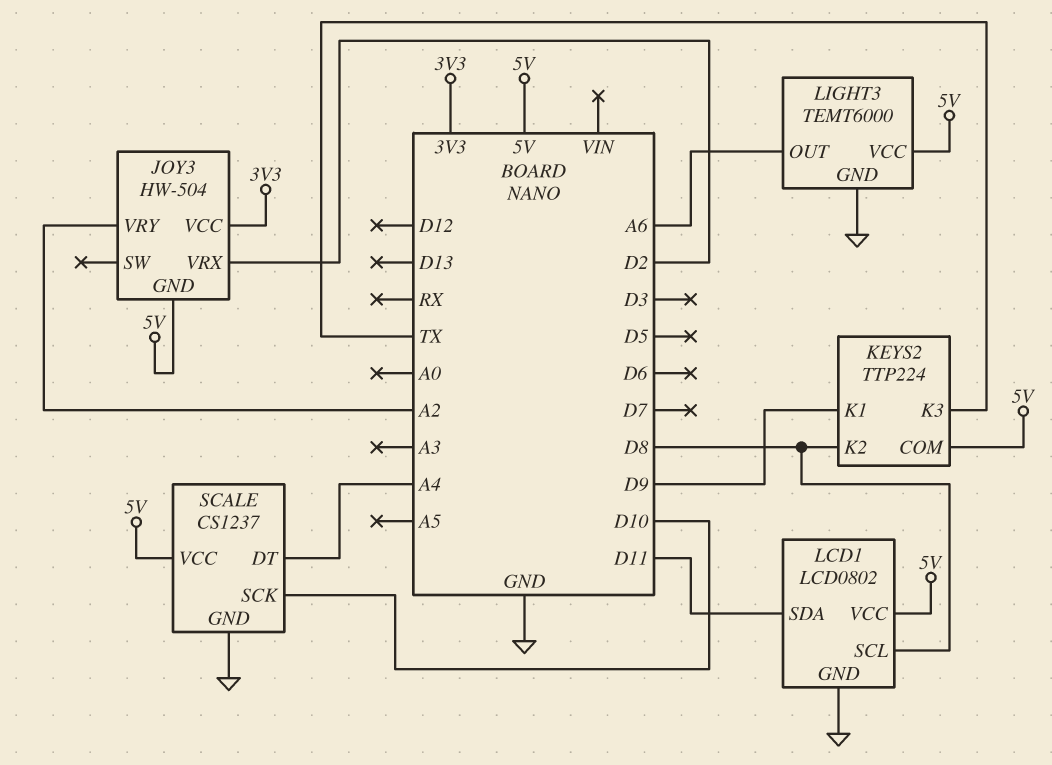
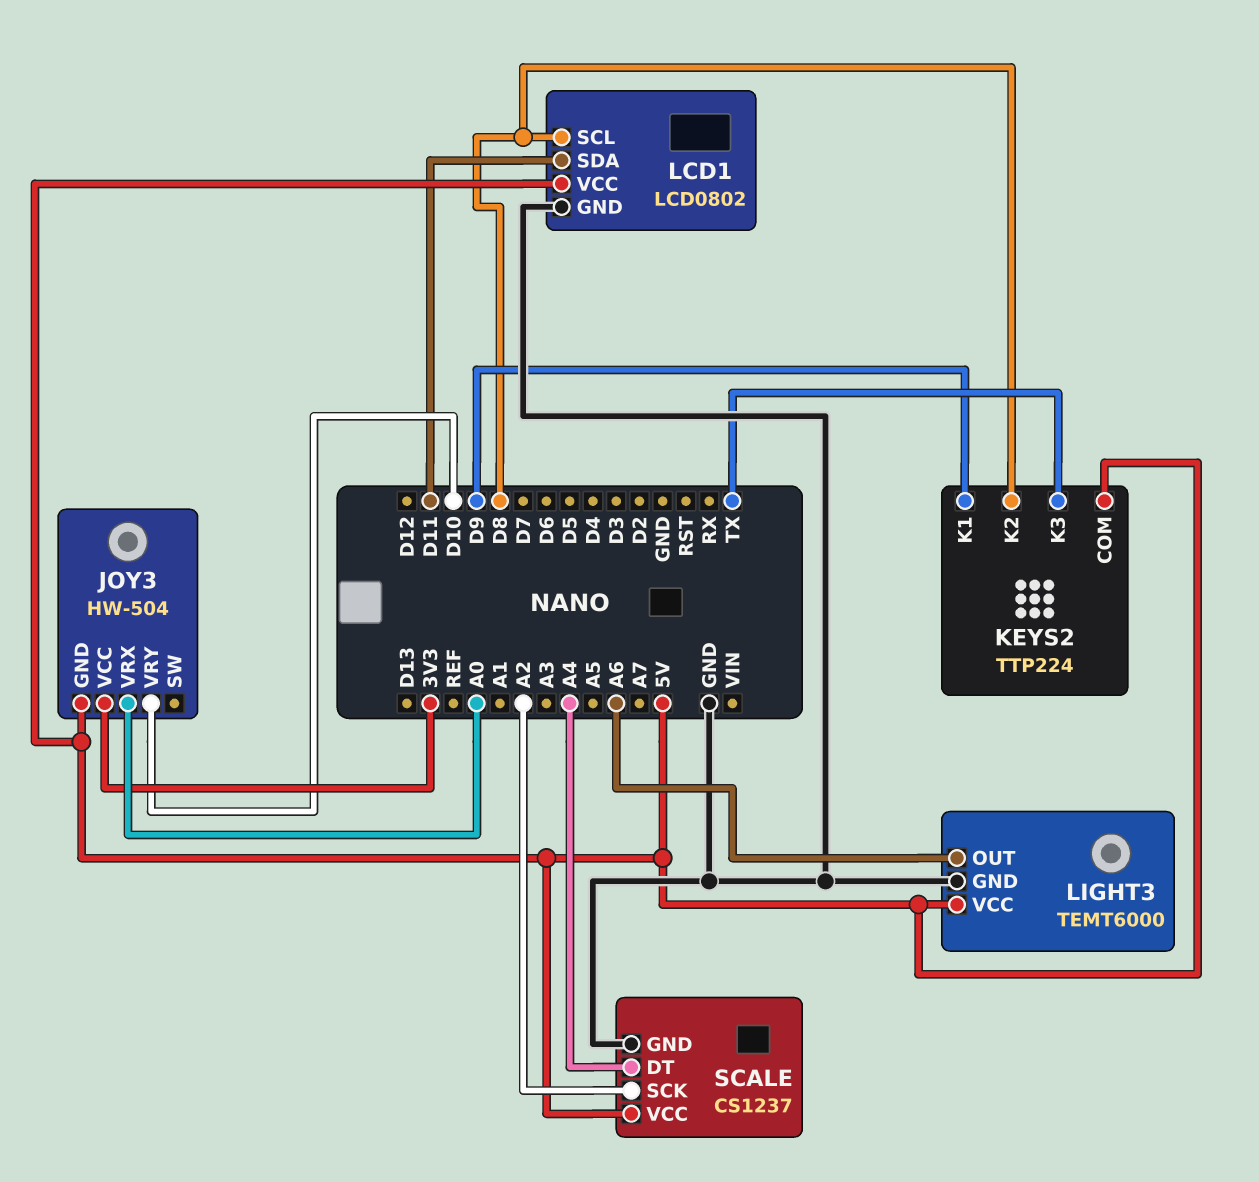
JOY3 pin VRX: D2 -> A0
JOY3 pin VRY: A2 -> D10
SCALE pin SCK: D10 -> A2

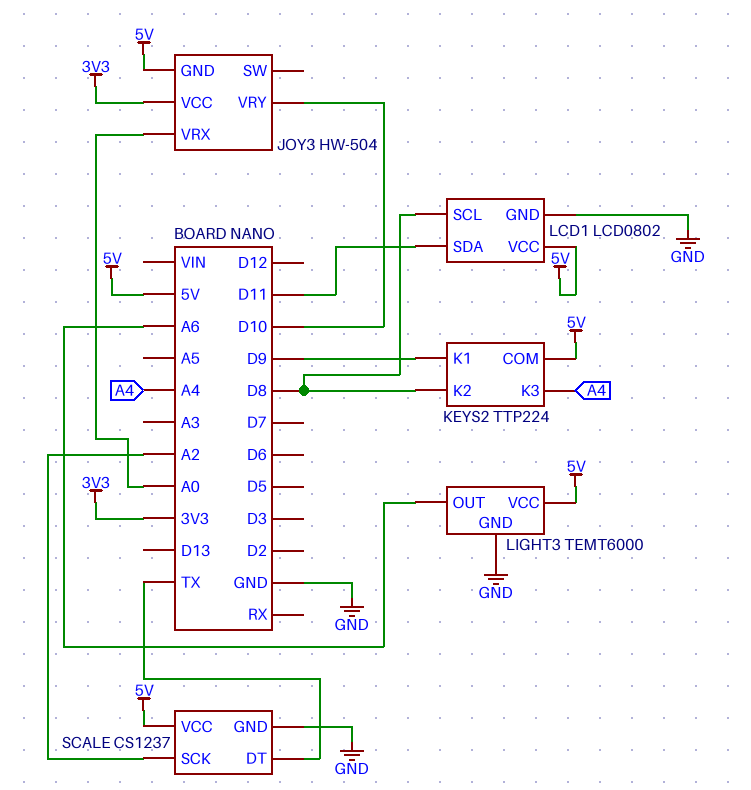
KEYS2 pin K3: TX -> A4
SCALE pin DT: A4 -> TX

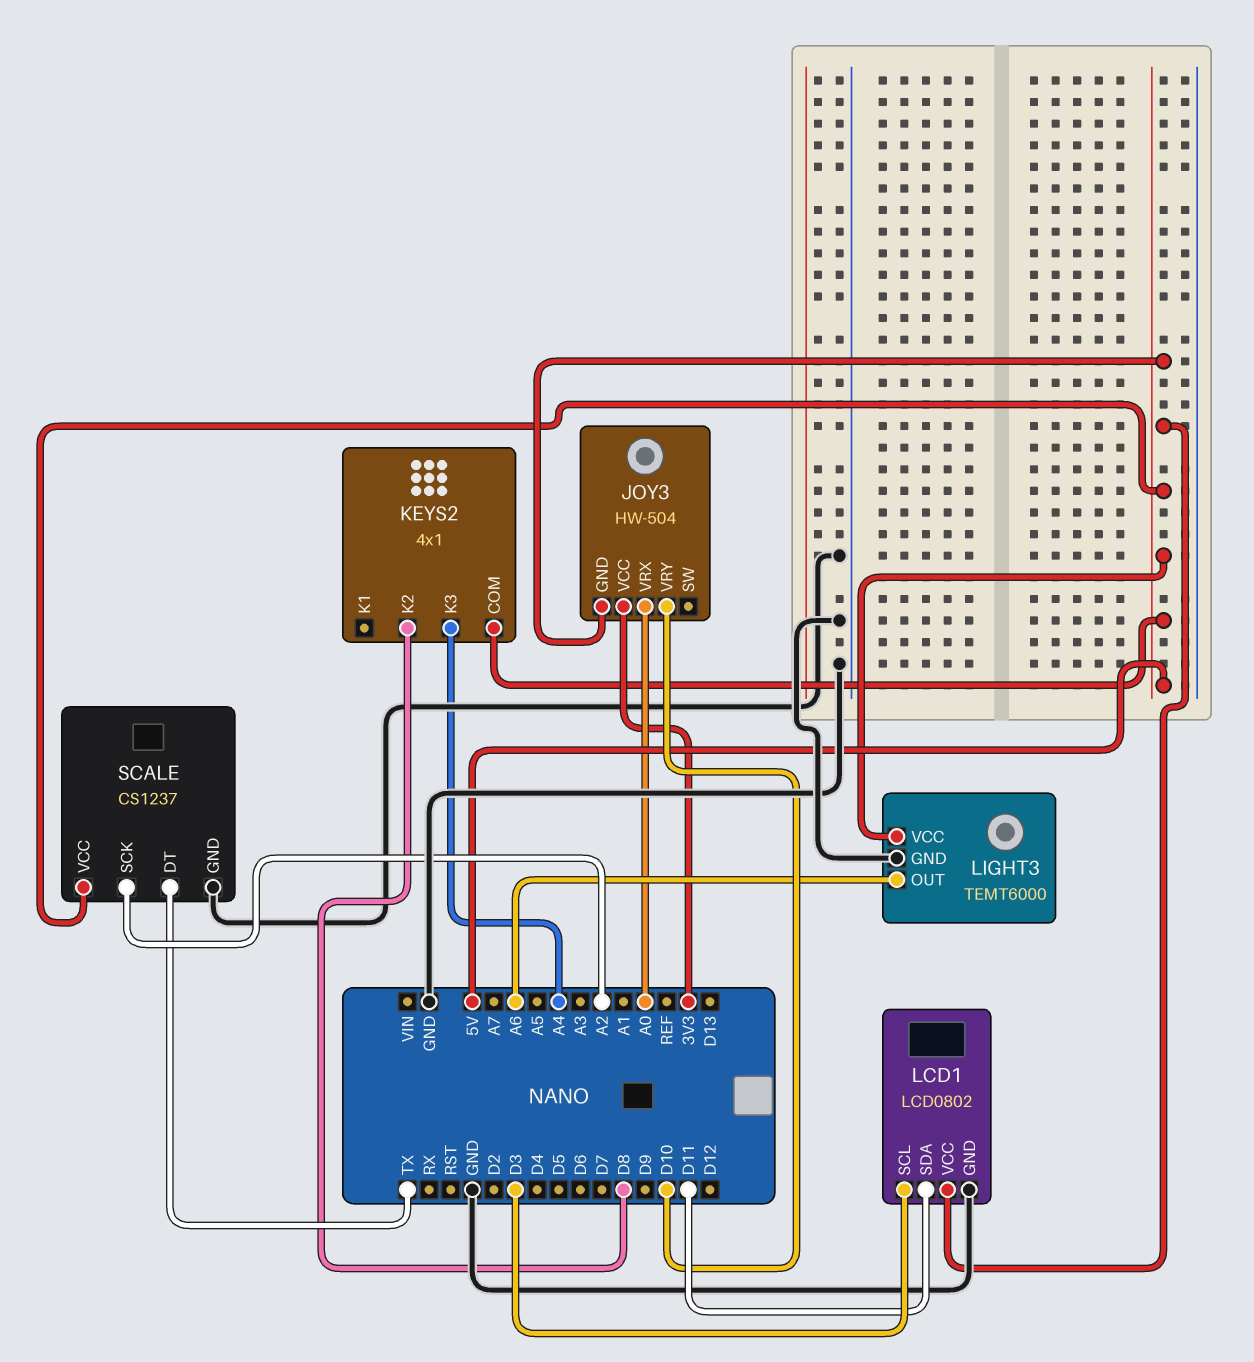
KEYS2: TTP224 -> 4x1
KEYS2 pin K1: D9 -> none
LCD1 pin SCL: D8 -> D3

